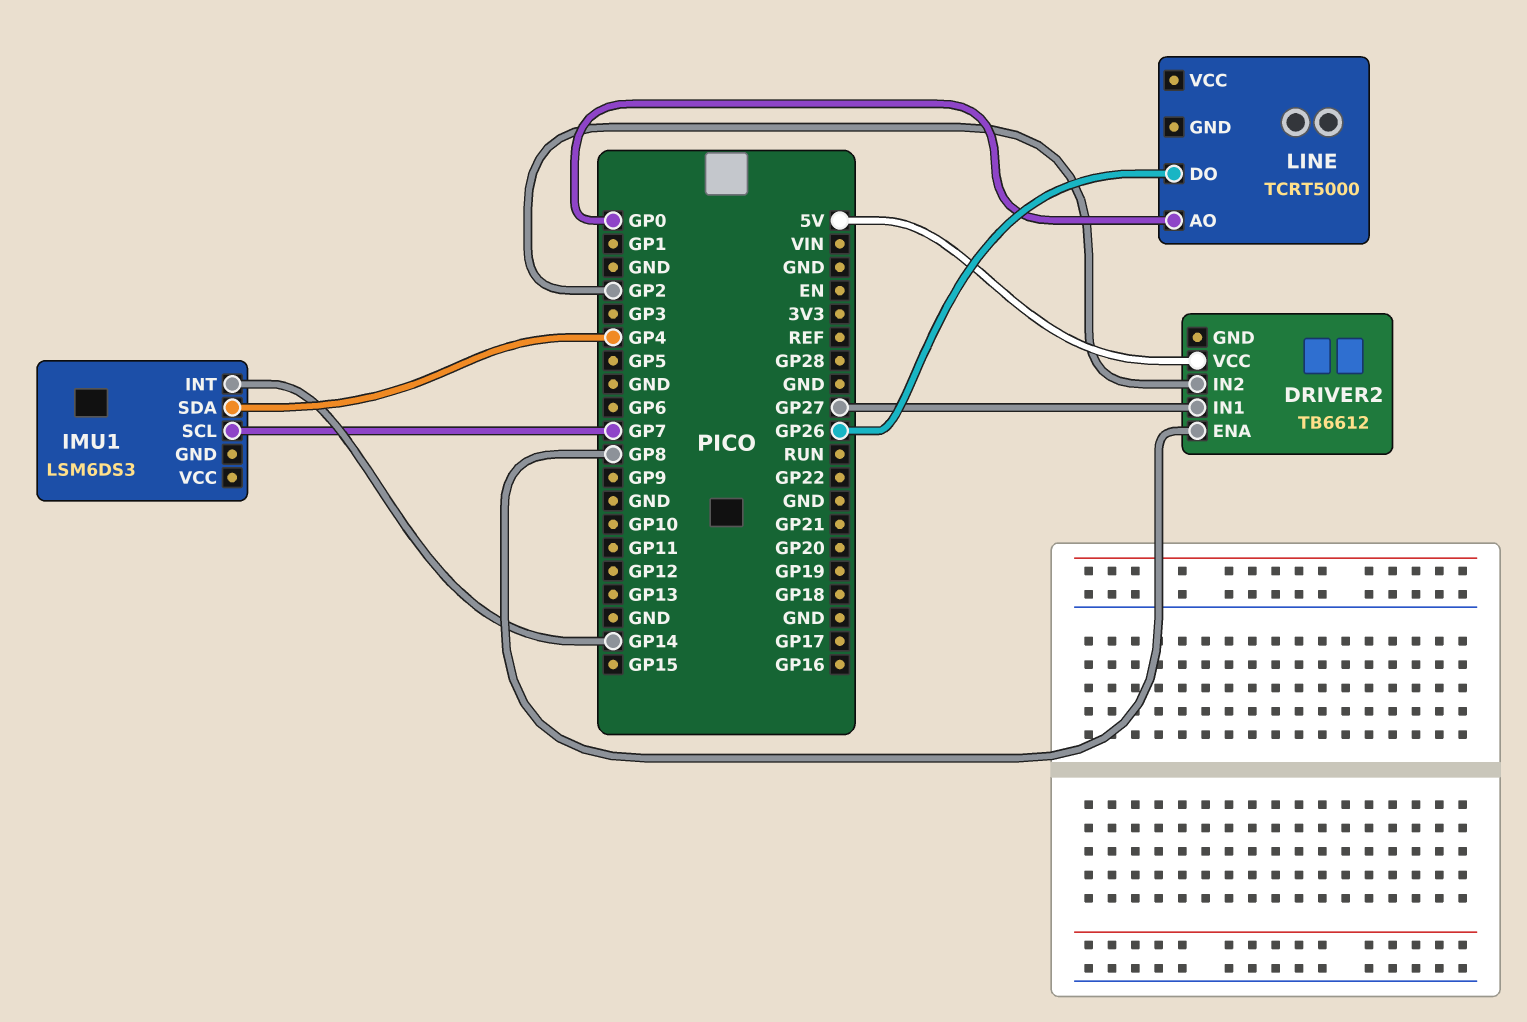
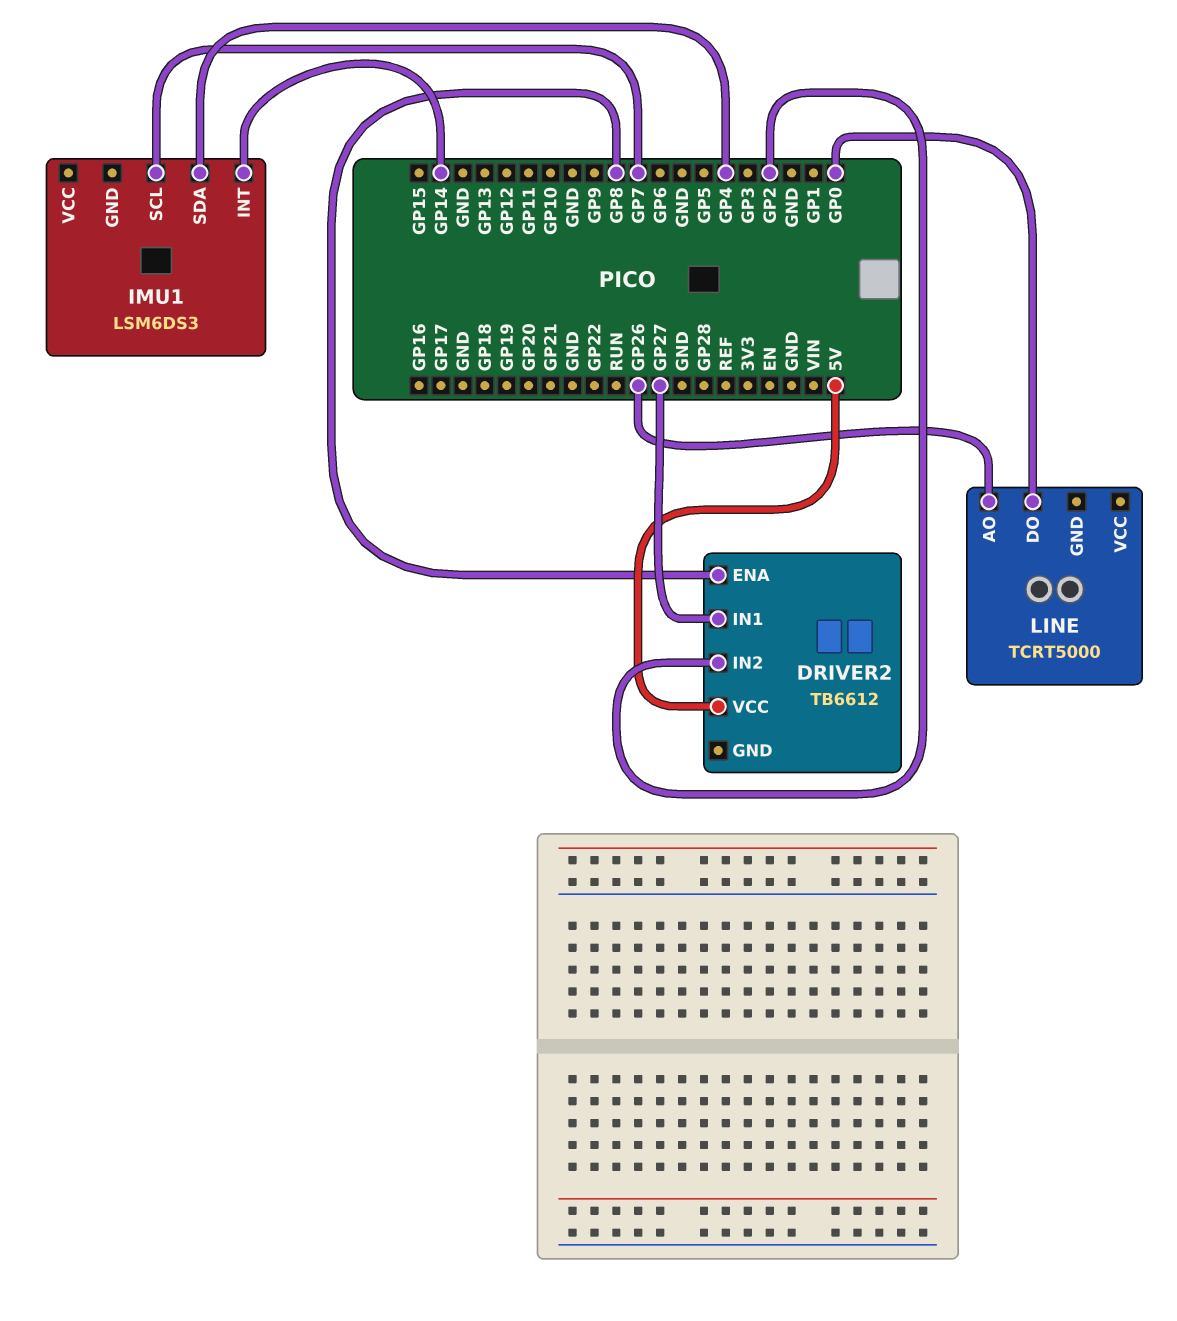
LINE pin AO: GP0 -> GP26
LINE pin DO: GP26 -> GP0

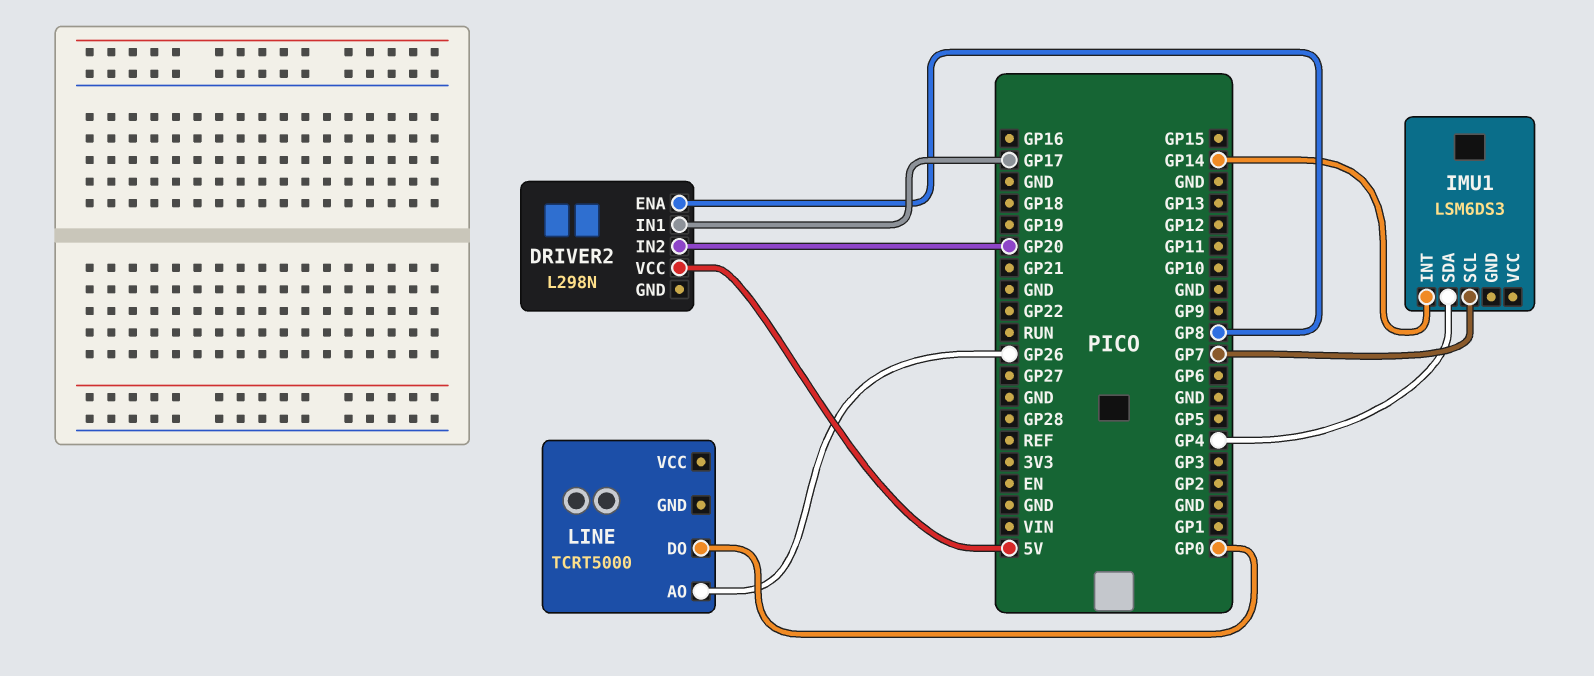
DRIVER2: TB6612 -> L298N
DRIVER2 pin IN1: GP27 -> GP17
DRIVER2 pin IN2: GP2 -> GP20

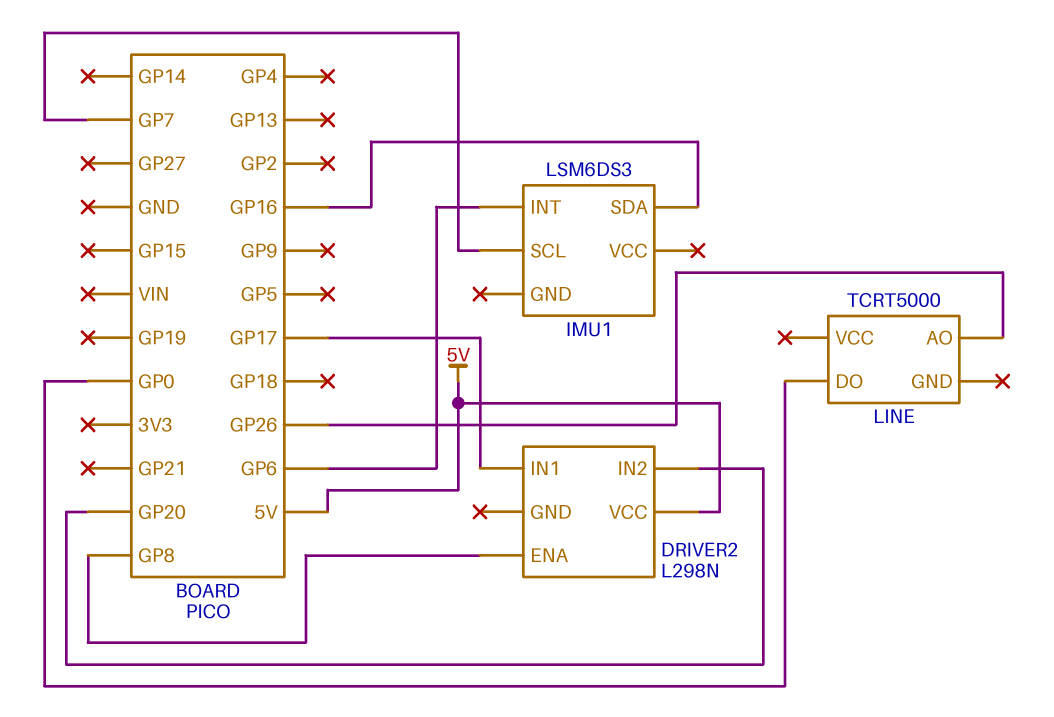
IMU1 pin INT: GP14 -> GP6
IMU1 pin SDA: GP4 -> GP16

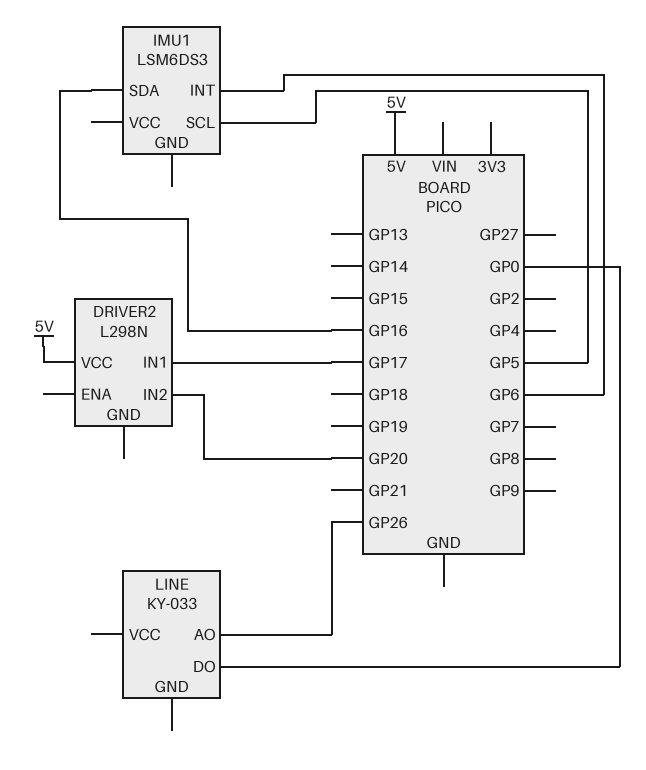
DRIVER2 pin ENA: GP8 -> none
IMU1 pin SCL: GP7 -> GP5
LINE: TCRT5000 -> KY-033

